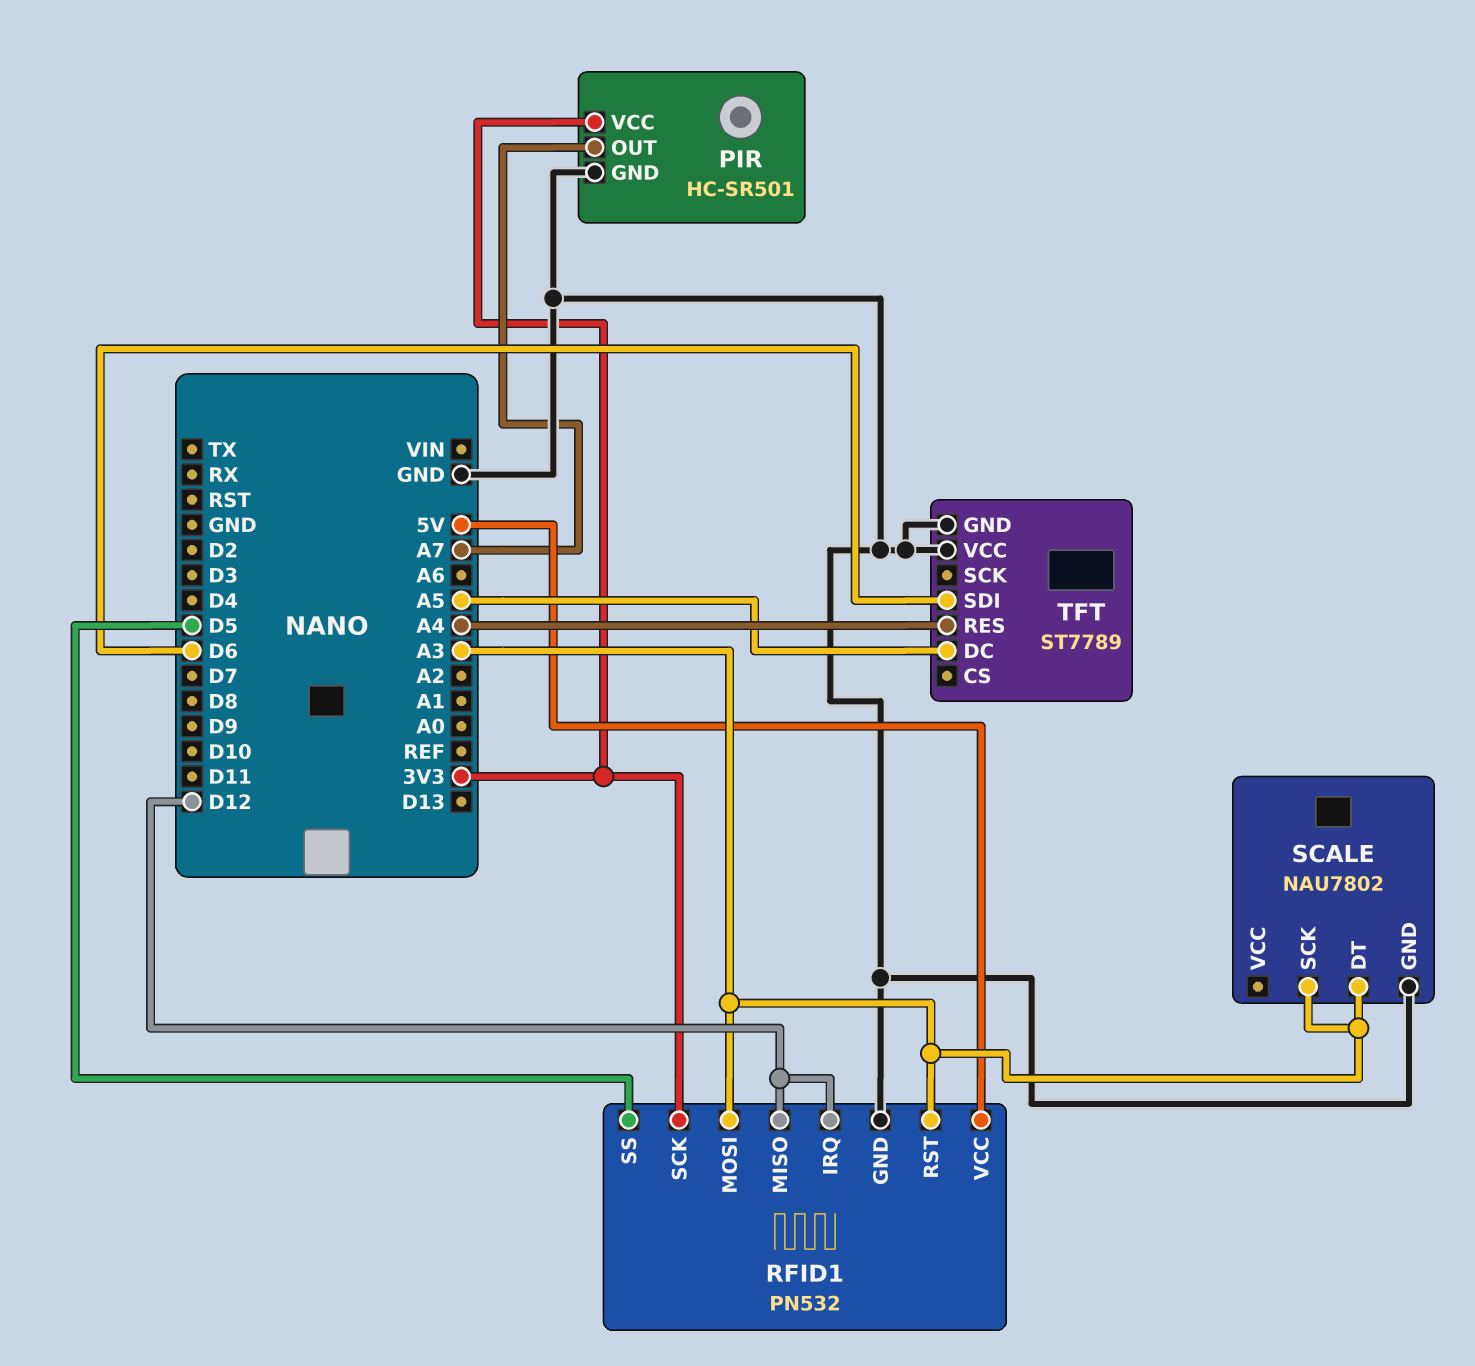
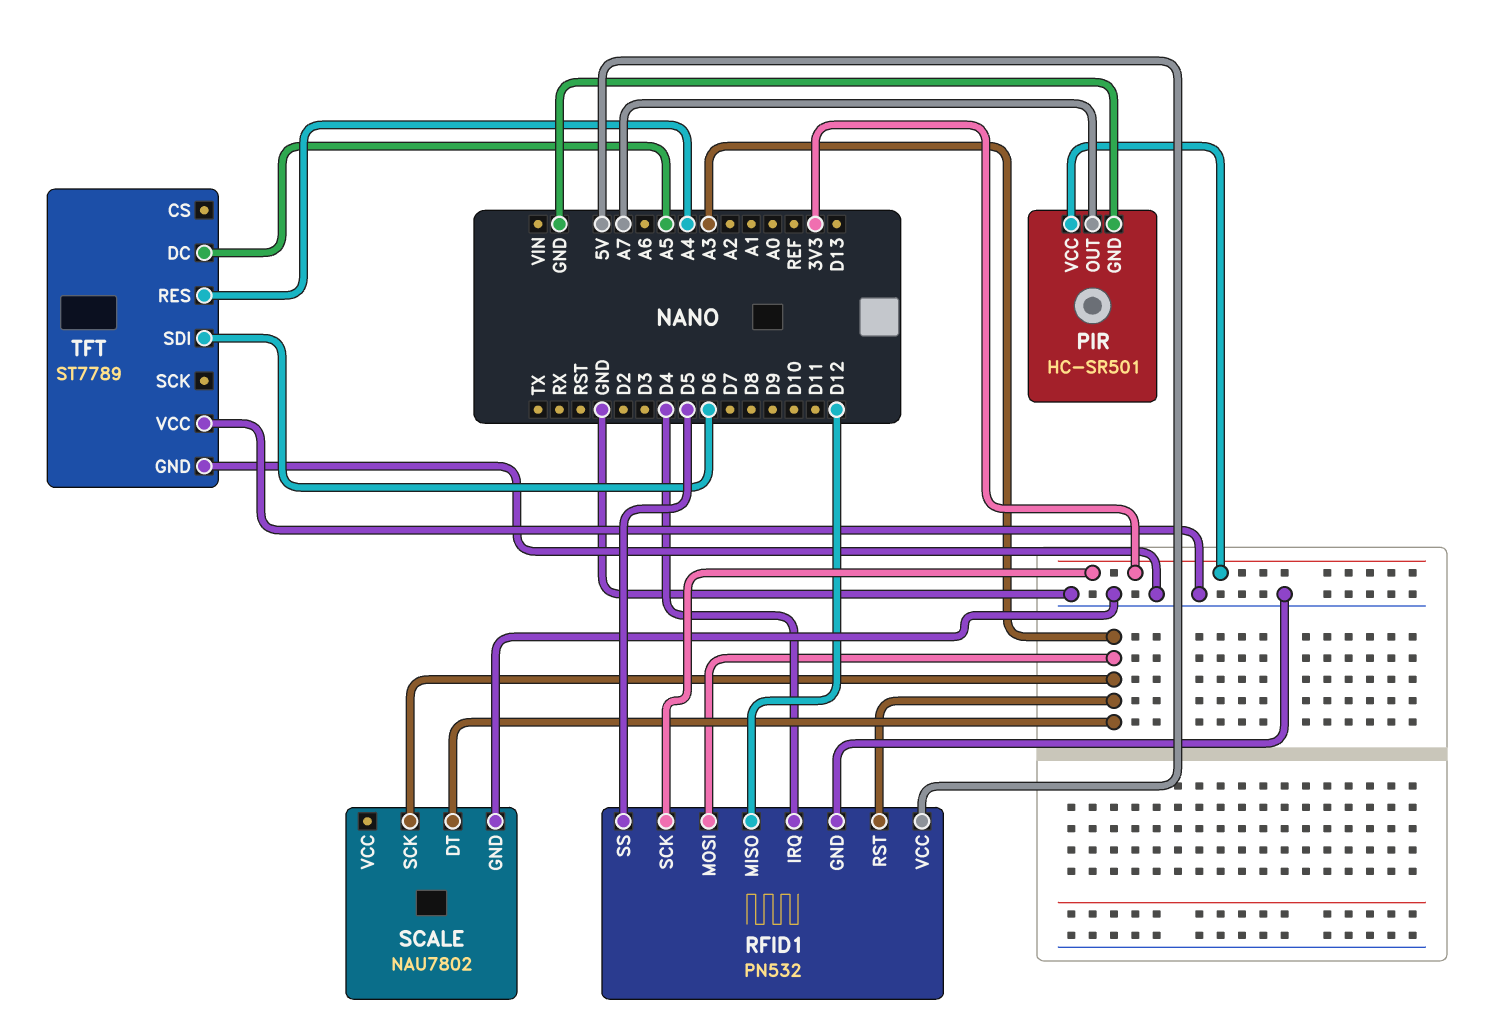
RFID1 pin IRQ: D12 -> D4

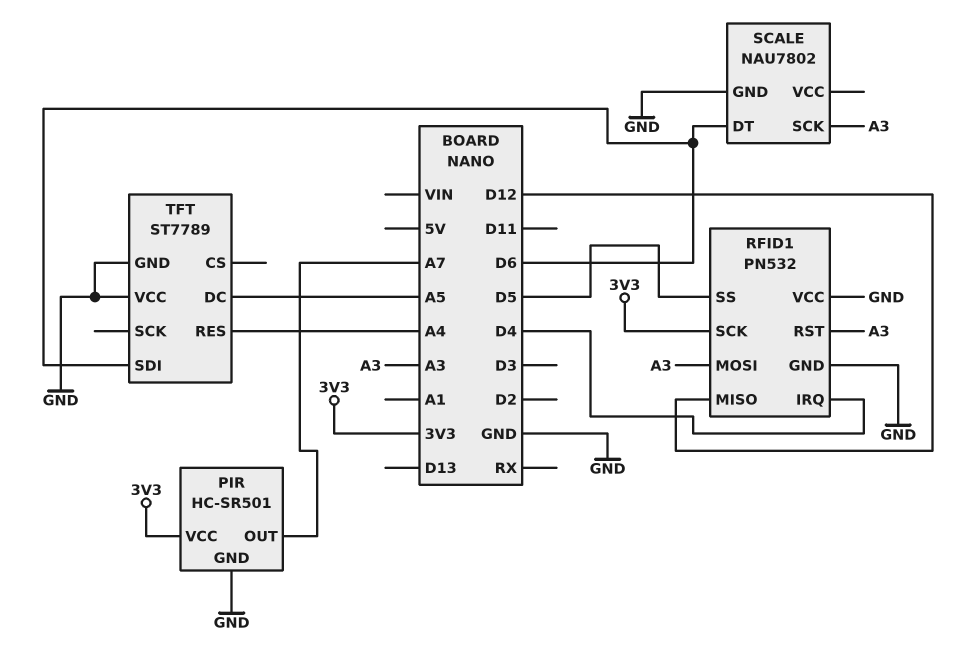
RFID1 pin VCC: 5V -> GND
SCALE pin DT: A3 -> D6

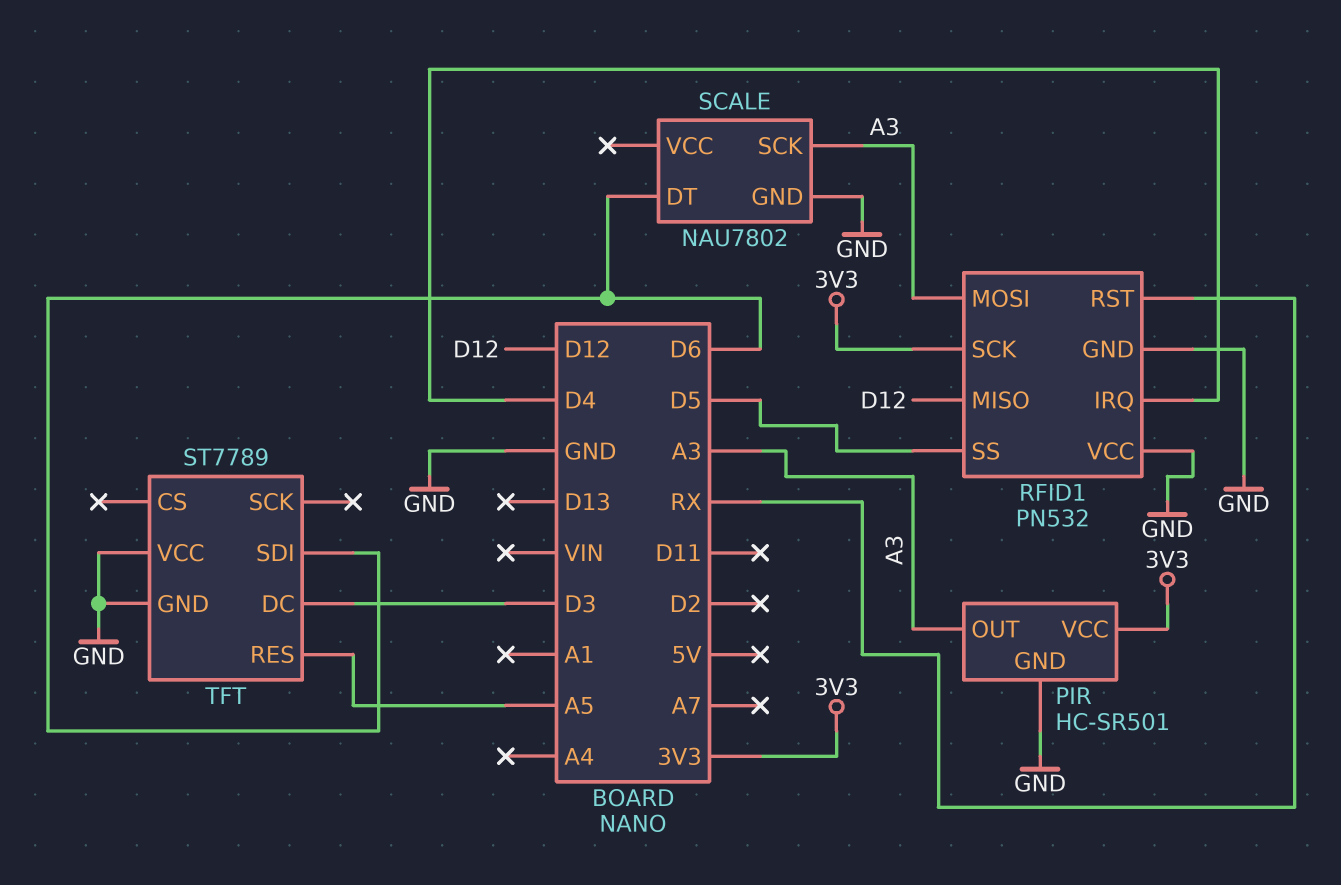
PIR pin OUT: A7 -> A3
RFID1 pin RST: A3 -> RX
TFT pin DC: A5 -> D3
TFT pin RES: A4 -> A5

